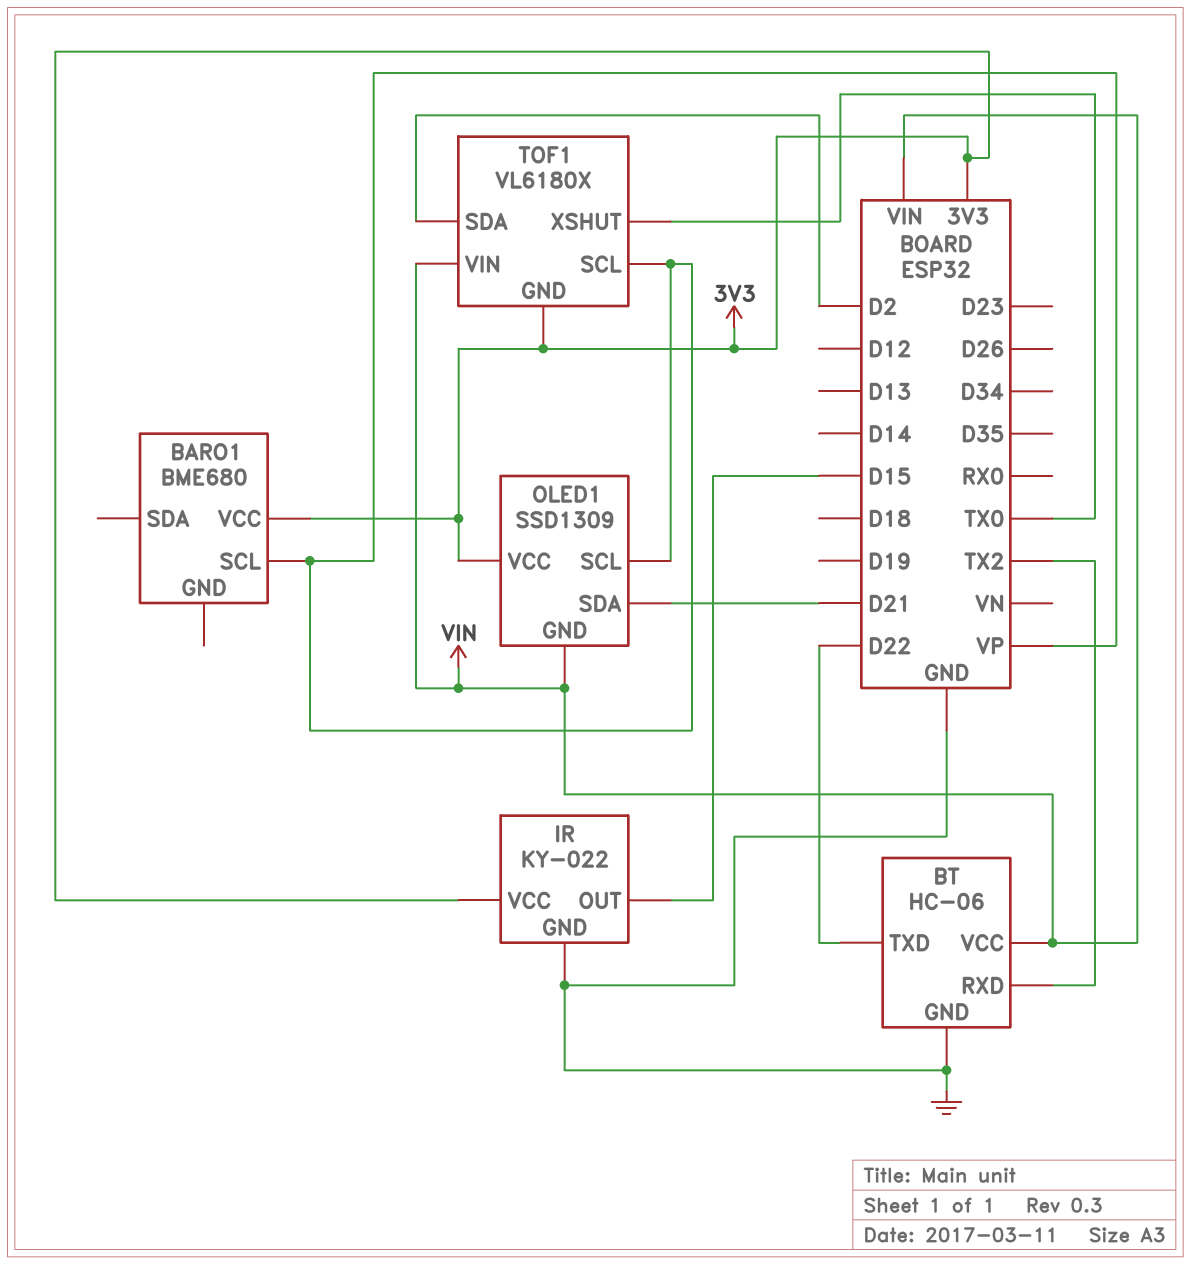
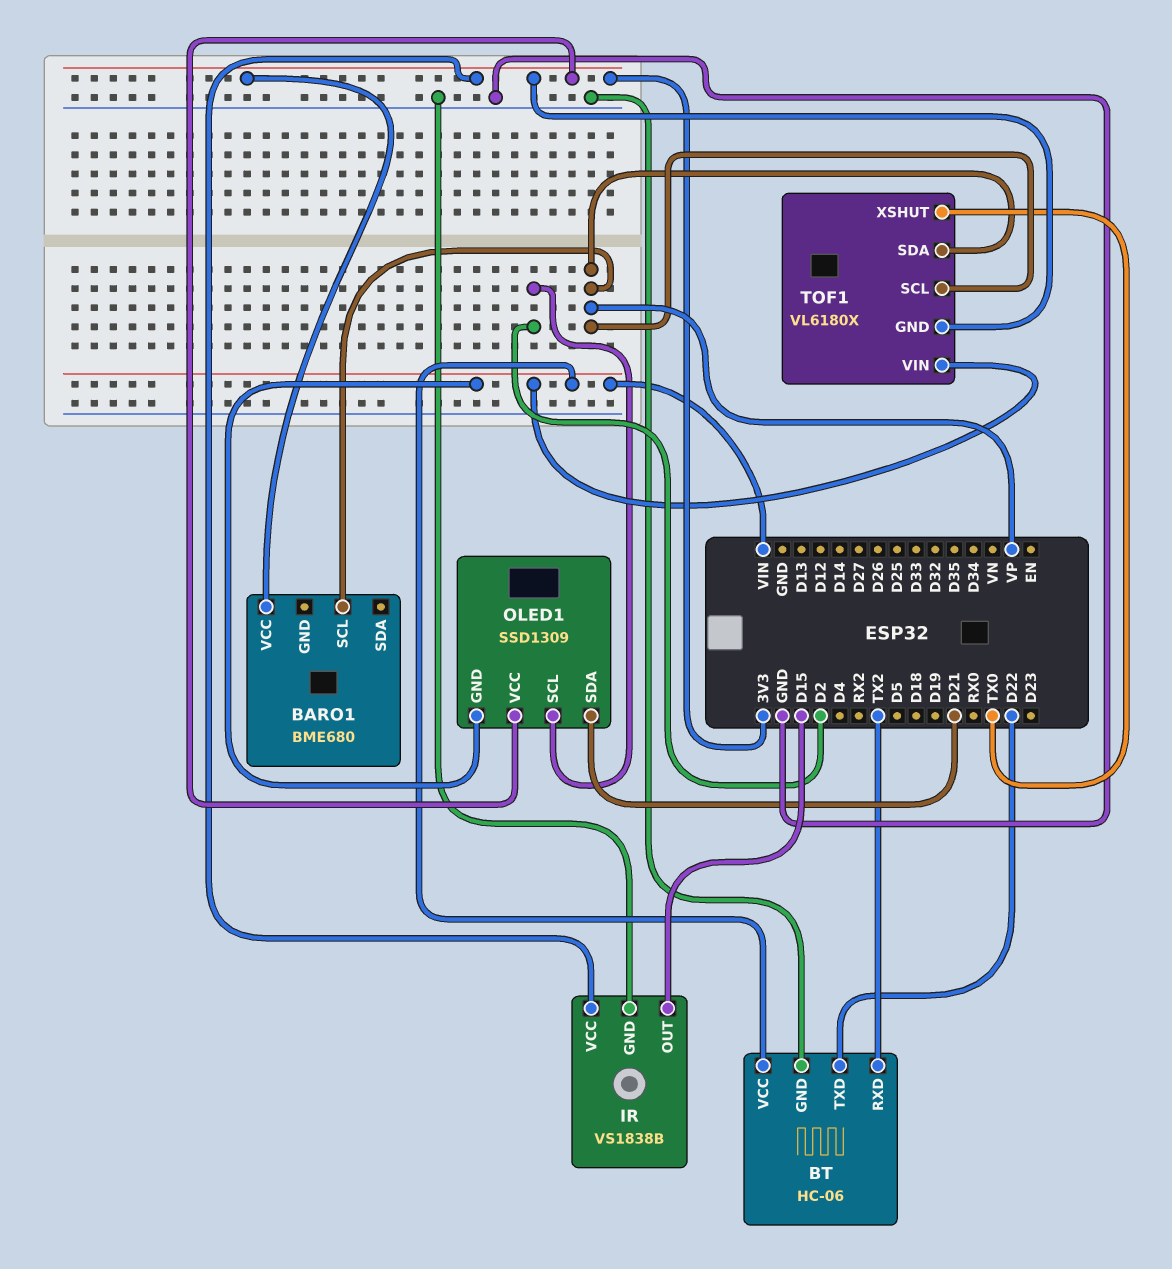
IR: KY-022 -> VS1838B
OLED1 pin SCL: VP -> D2
TOF1 pin SDA: D2 -> VP

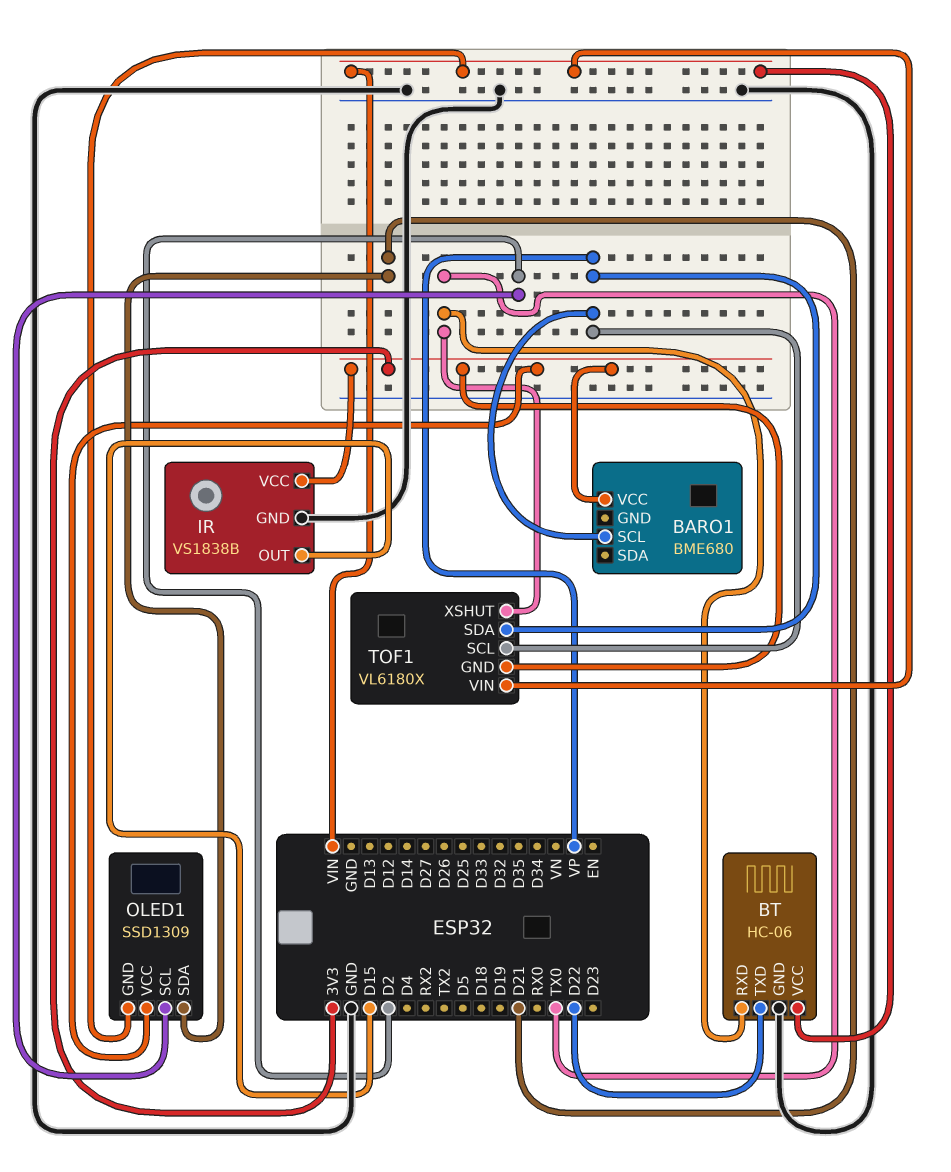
BT pin RXD: TX2 -> TX0

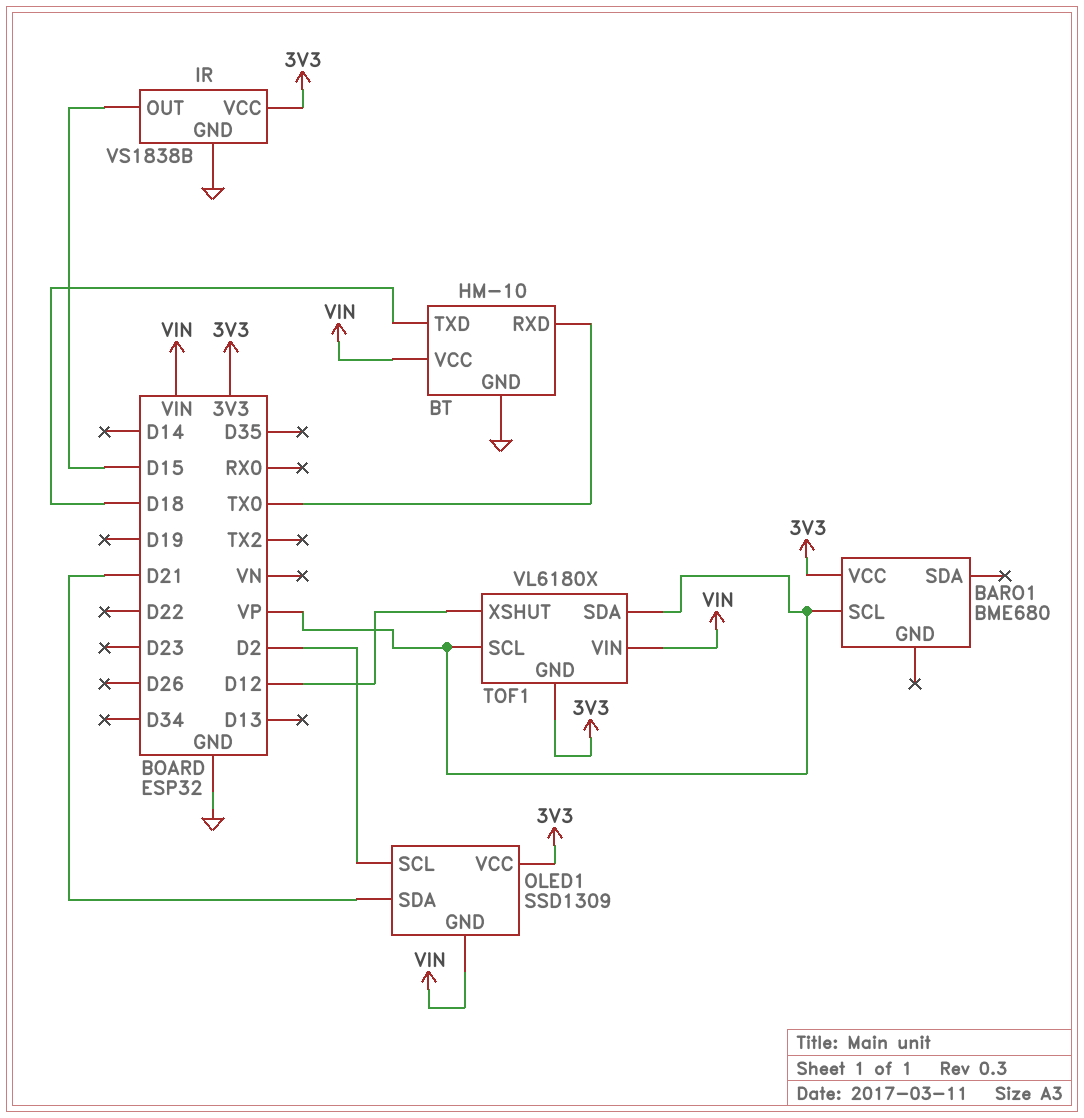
BT: HC-06 -> HM-10
BT pin TXD: D22 -> D18
TOF1 pin XSHUT: TX0 -> D12

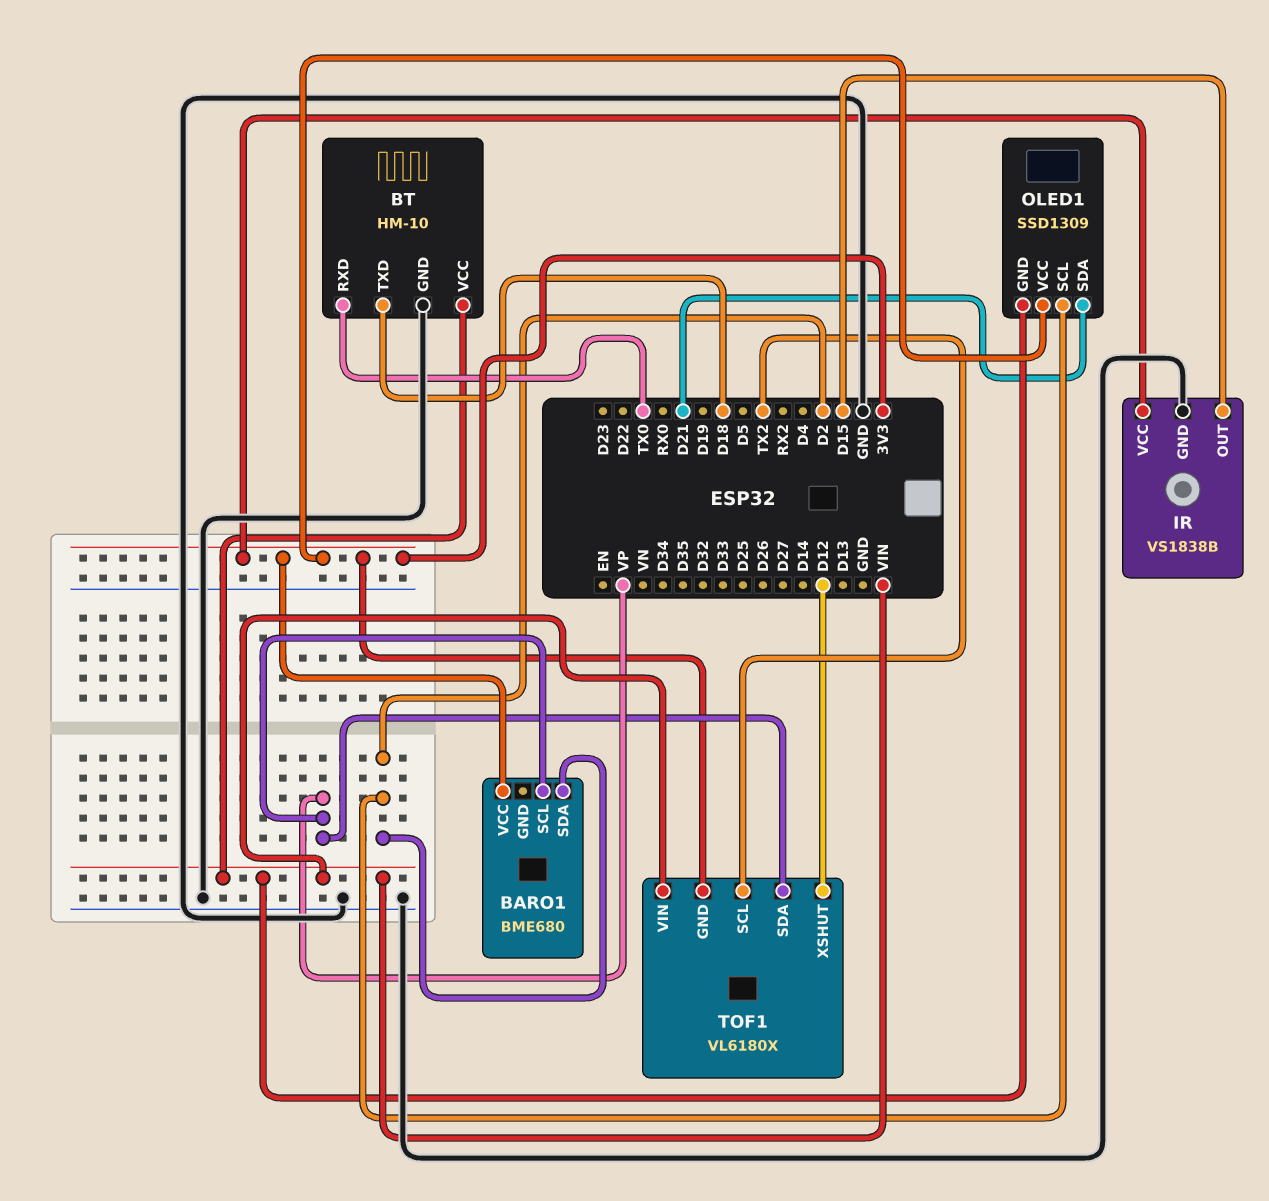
BARO1 pin SDA: none -> D2
TOF1 pin SCL: VP -> TX2

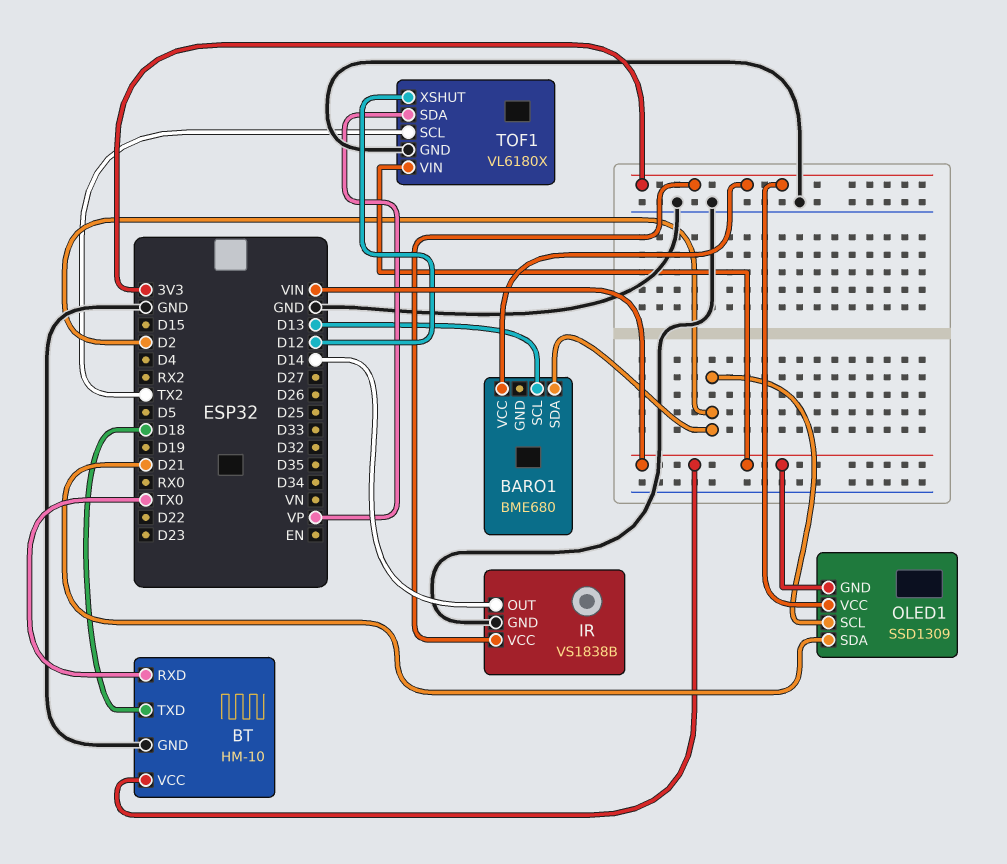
BARO1 pin SCL: VP -> D13
IR pin OUT: D15 -> D14
TOF1 pin GND: 3V3 -> GND

